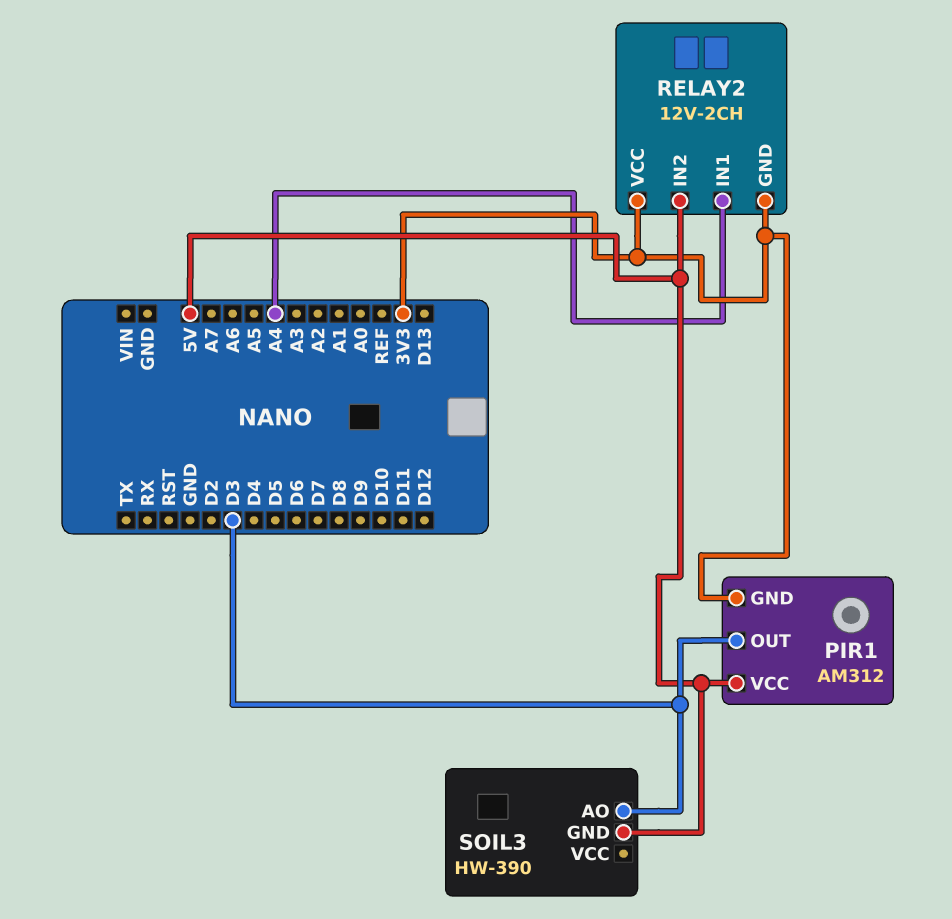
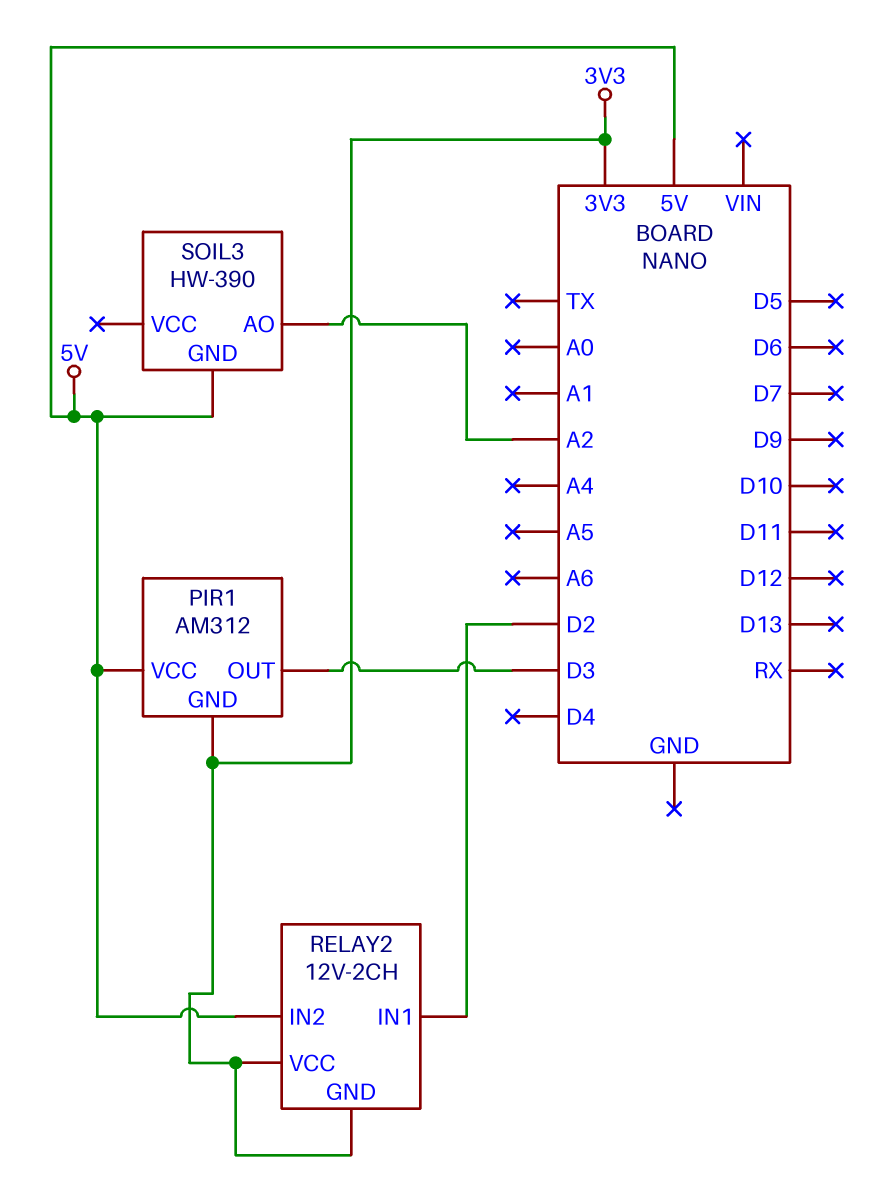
RELAY2 pin IN1: A4 -> D2
SOIL3 pin AO: D3 -> A2

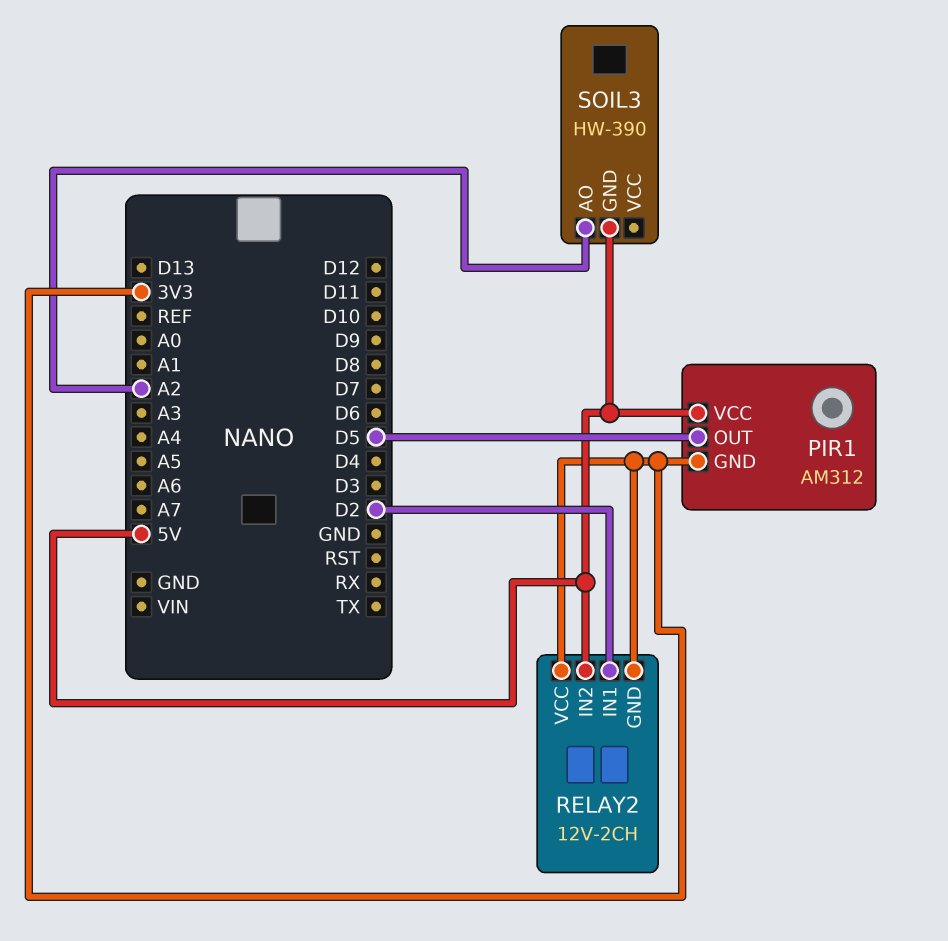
PIR1 pin OUT: D3 -> D5

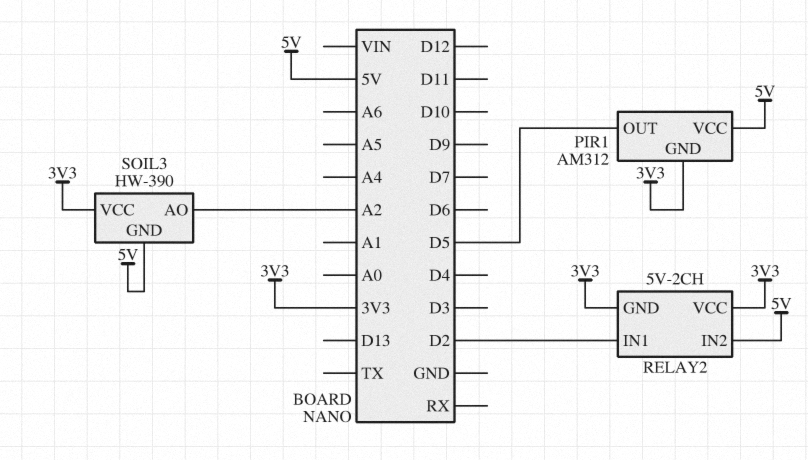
RELAY2: 12V-2CH -> 5V-2CH
SOIL3 pin VCC: none -> 3V3

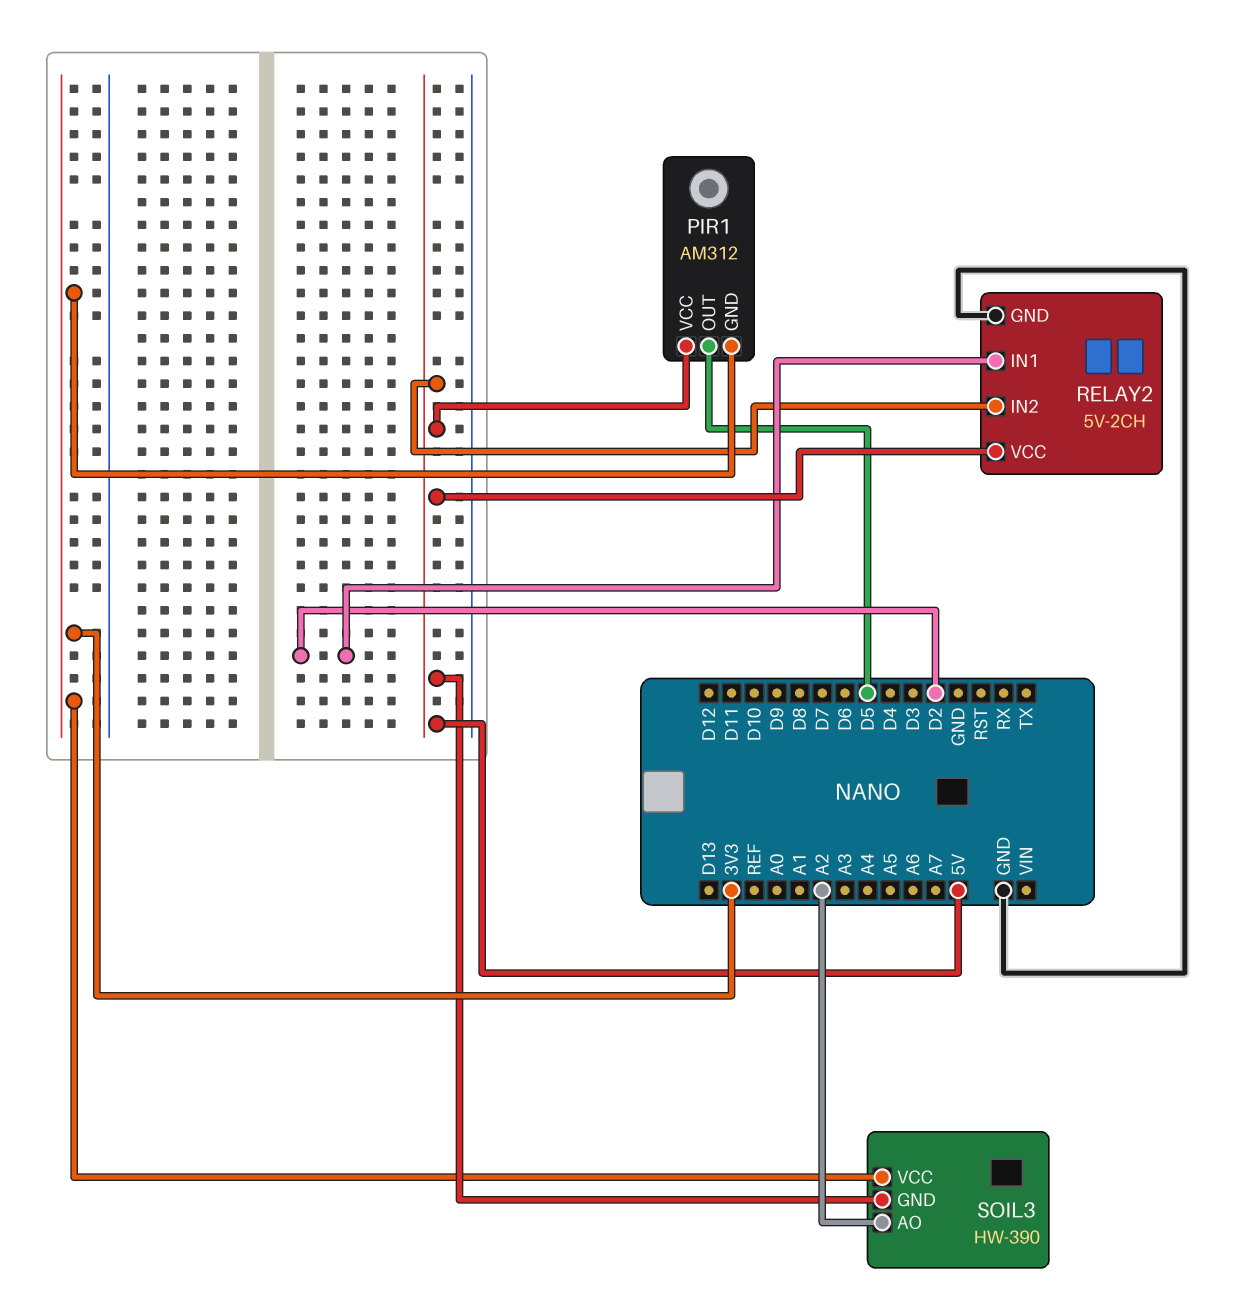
RELAY2 pin GND: 3V3 -> GND
RELAY2 pin VCC: 3V3 -> 5V

